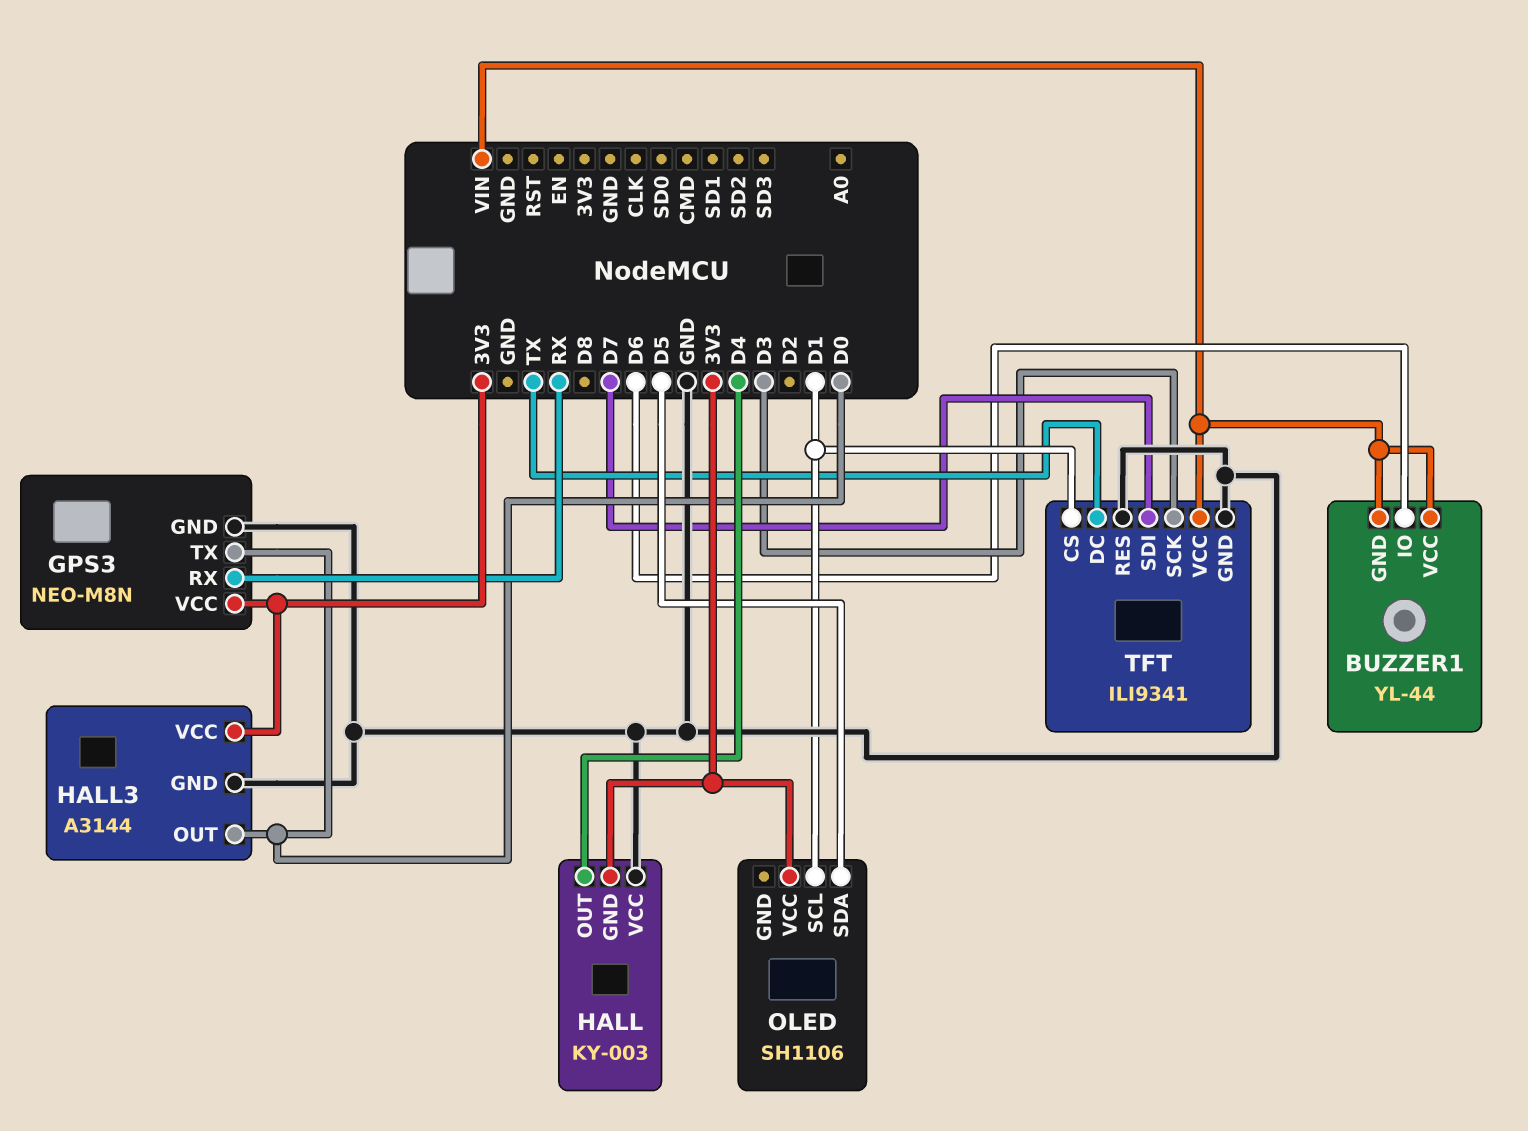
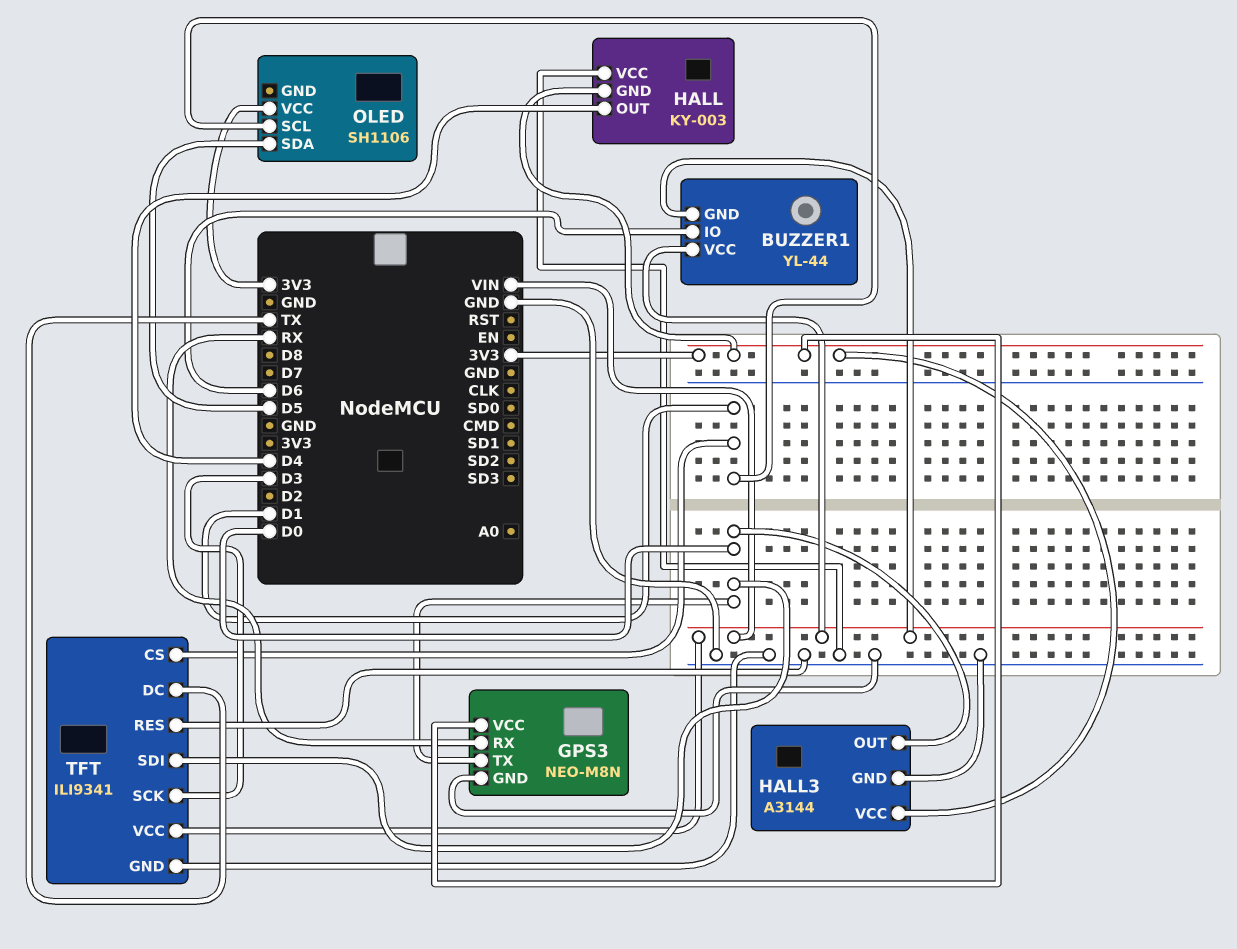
TFT pin SDI: D7 -> D0

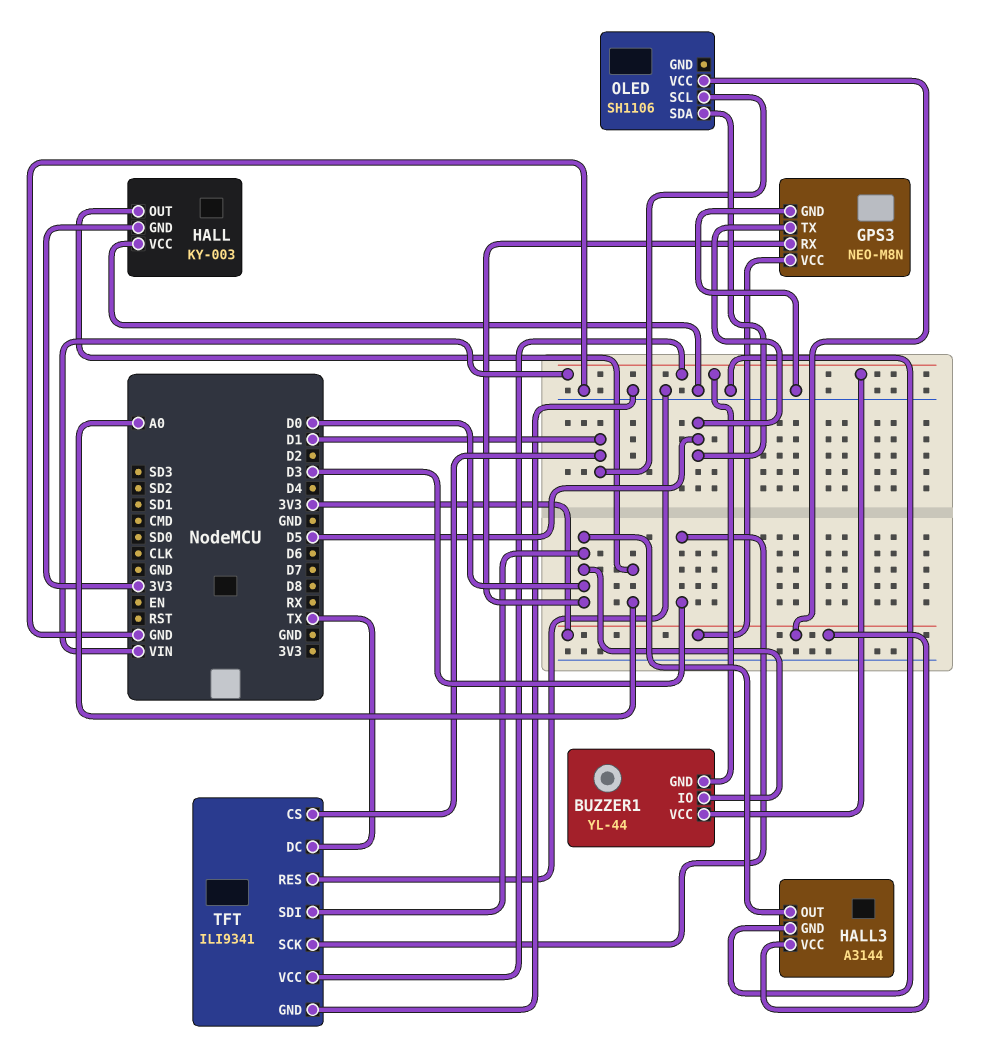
BUZZER1 pin IO: D6 -> D0
GPS3 pin RX: RX -> D0
GPS3 pin TX: D0 -> D5
HALL pin OUT: D4 -> A0

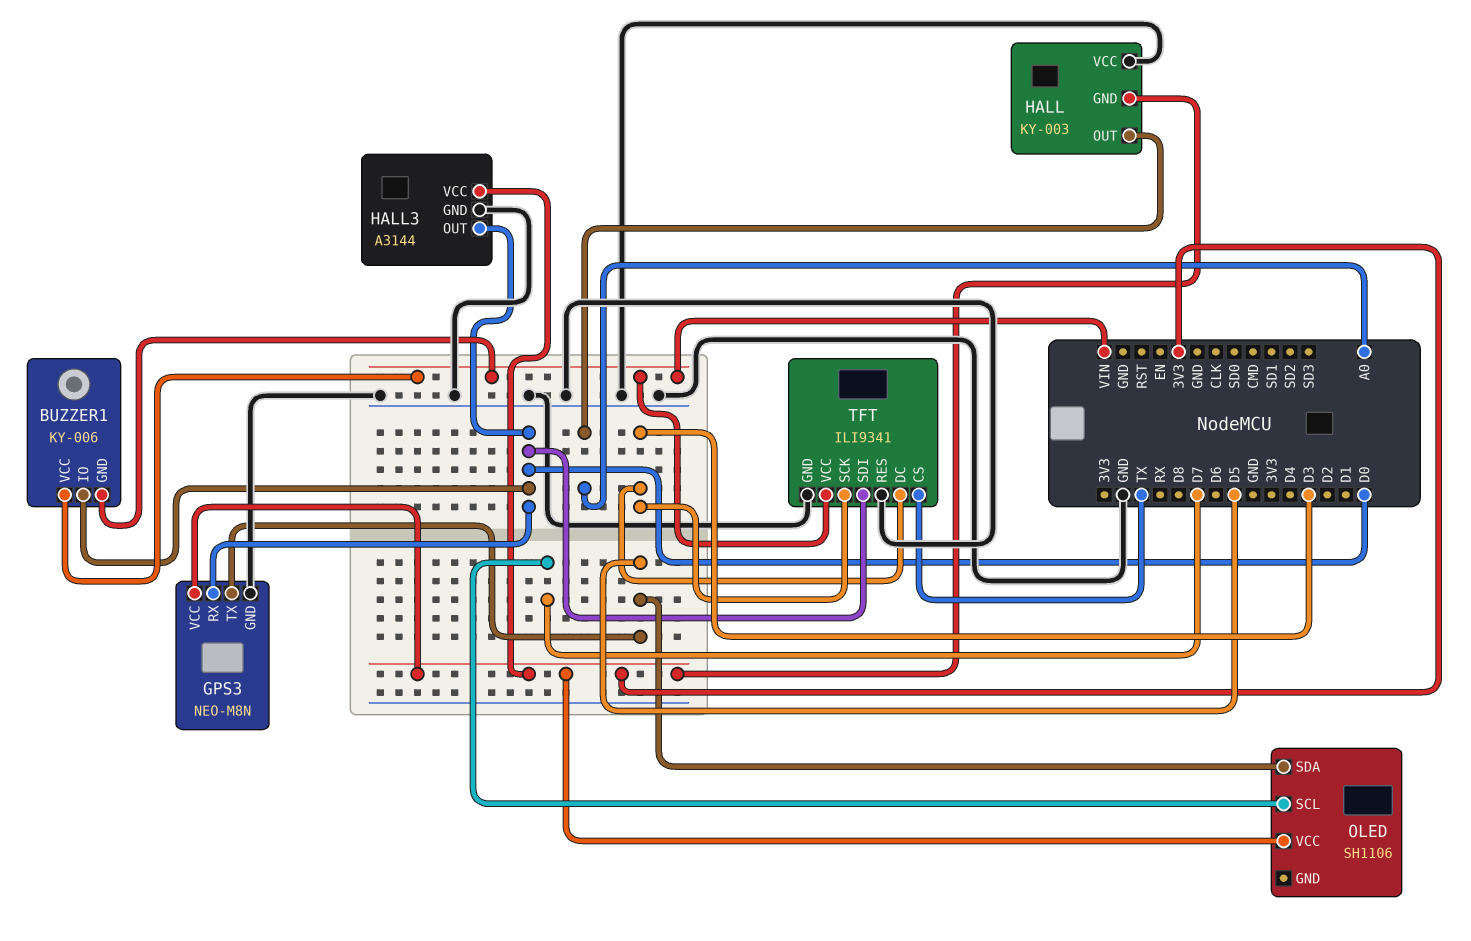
BUZZER1: YL-44 -> KY-006
OLED pin SCL: D1 -> D7
TFT pin CS: D1 -> TX
TFT pin DC: TX -> D3

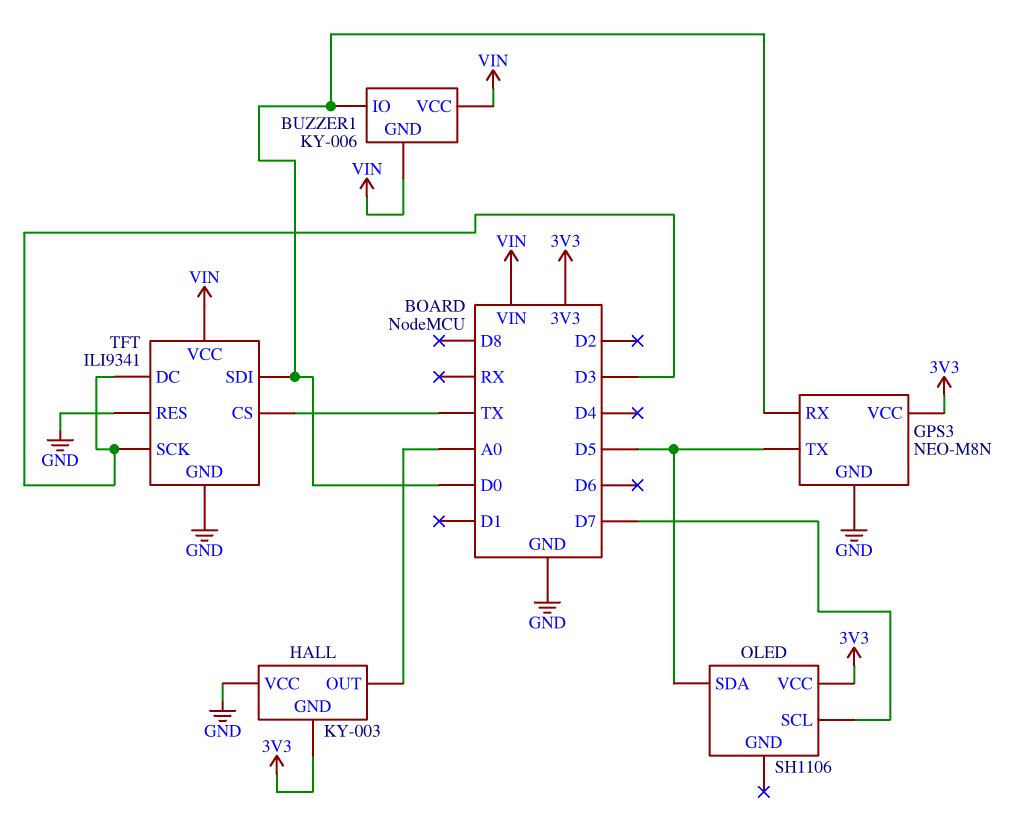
HALL3: A3144 -> none
HALL3 pin GND: GND -> none
HALL3 pin OUT: D0 -> none
HALL3 pin VCC: 3V3 -> none

